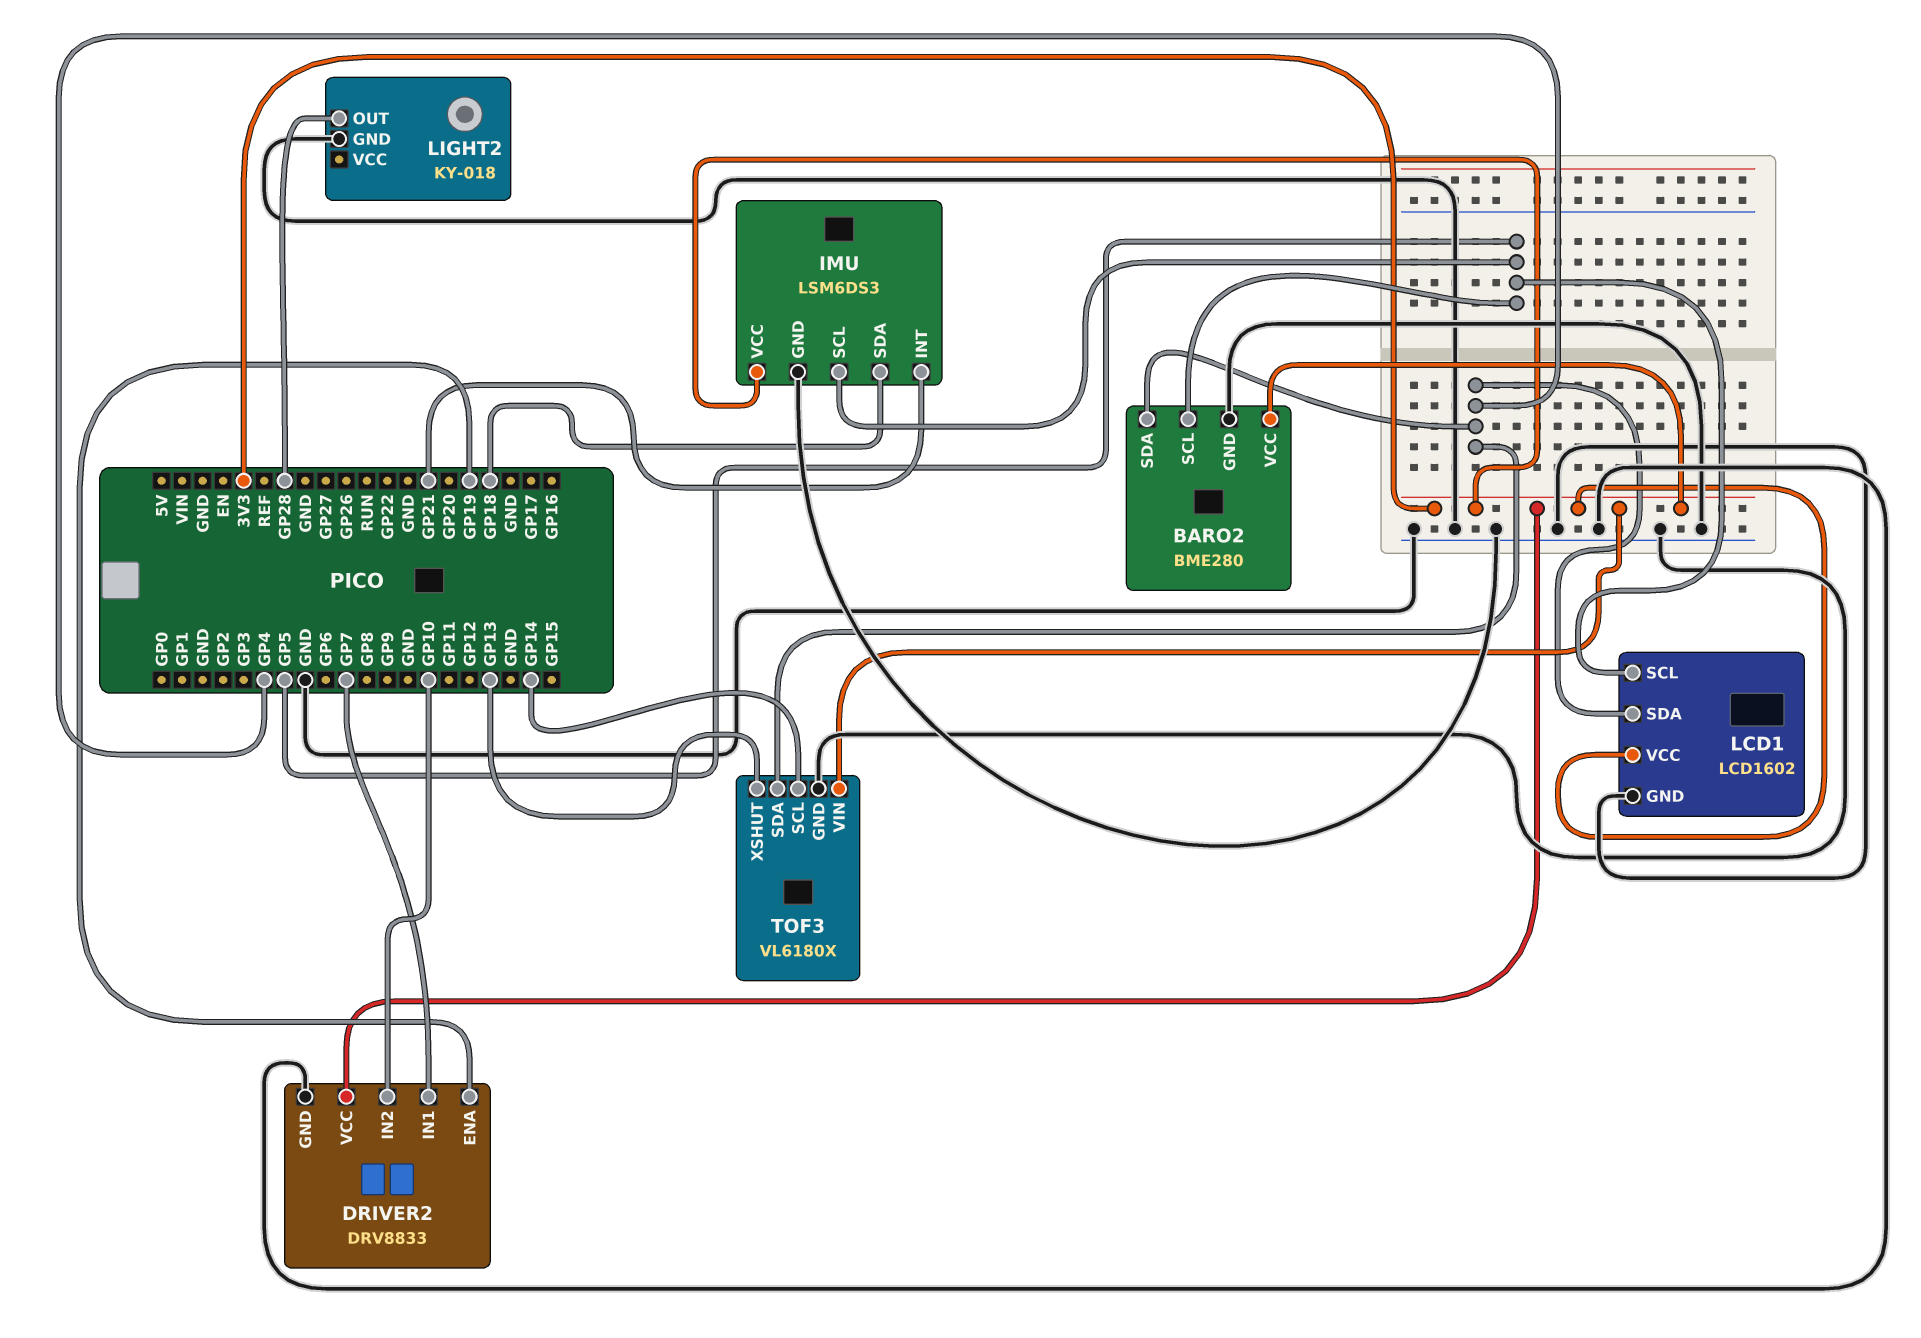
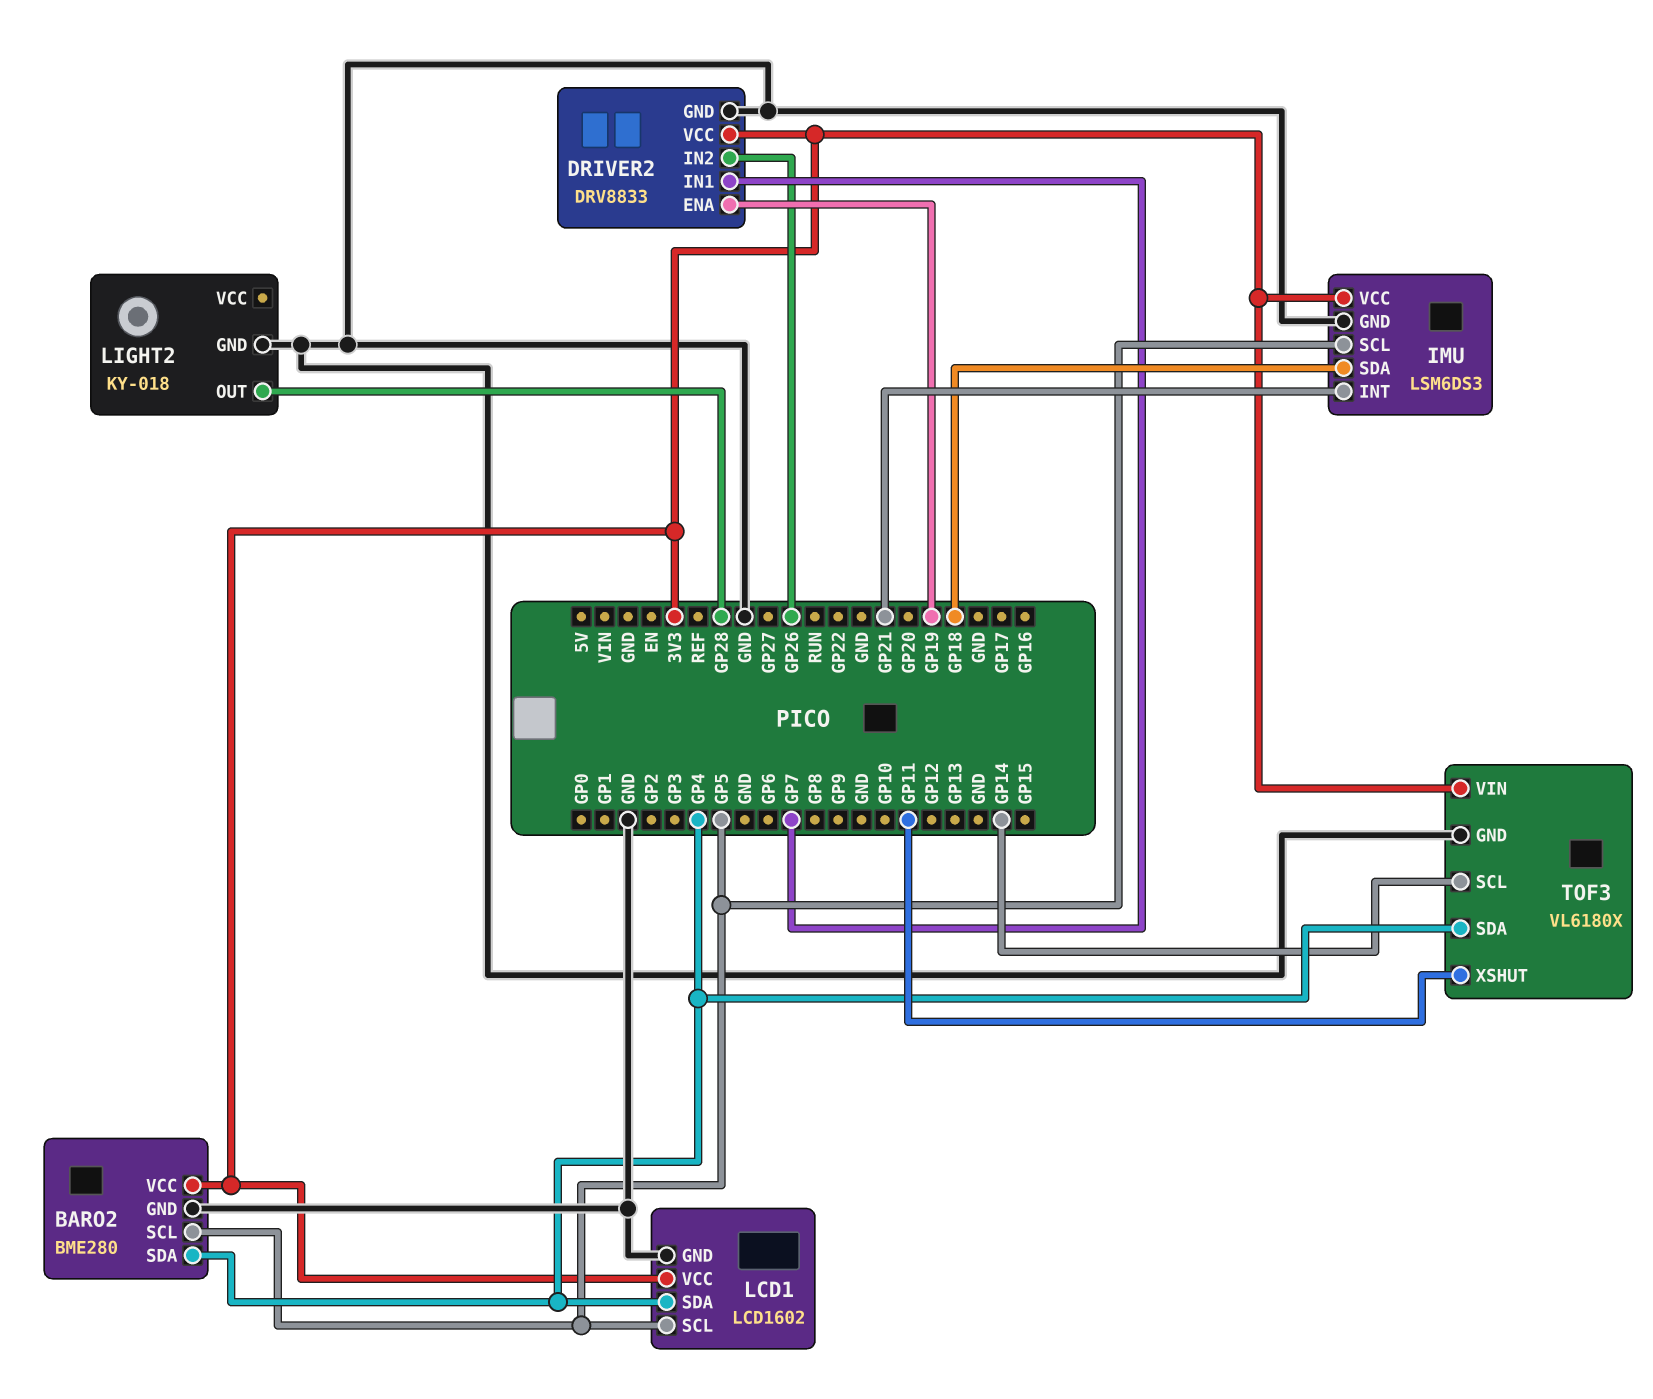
DRIVER2 pin IN2: GP10 -> GP26
TOF3 pin XSHUT: GP13 -> GP11

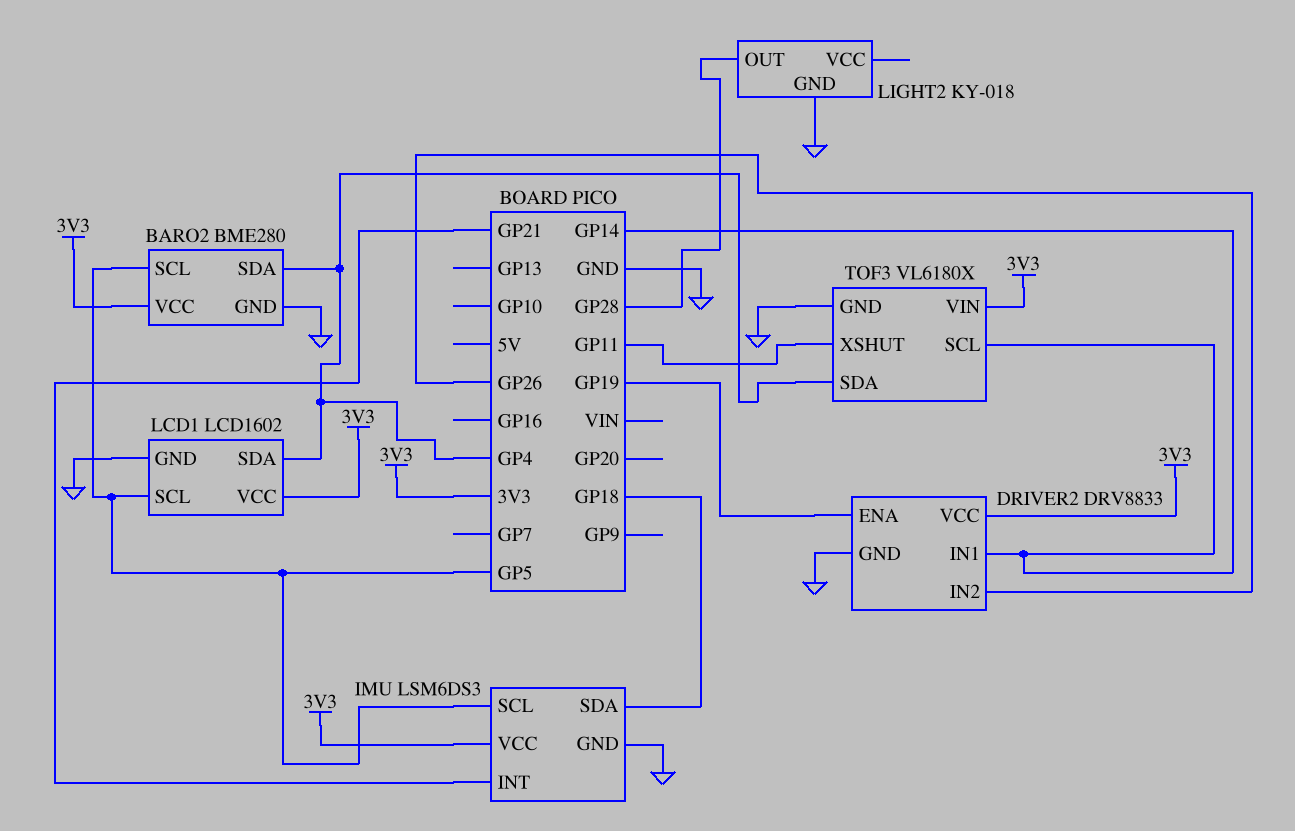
DRIVER2 pin IN1: GP7 -> GP14

